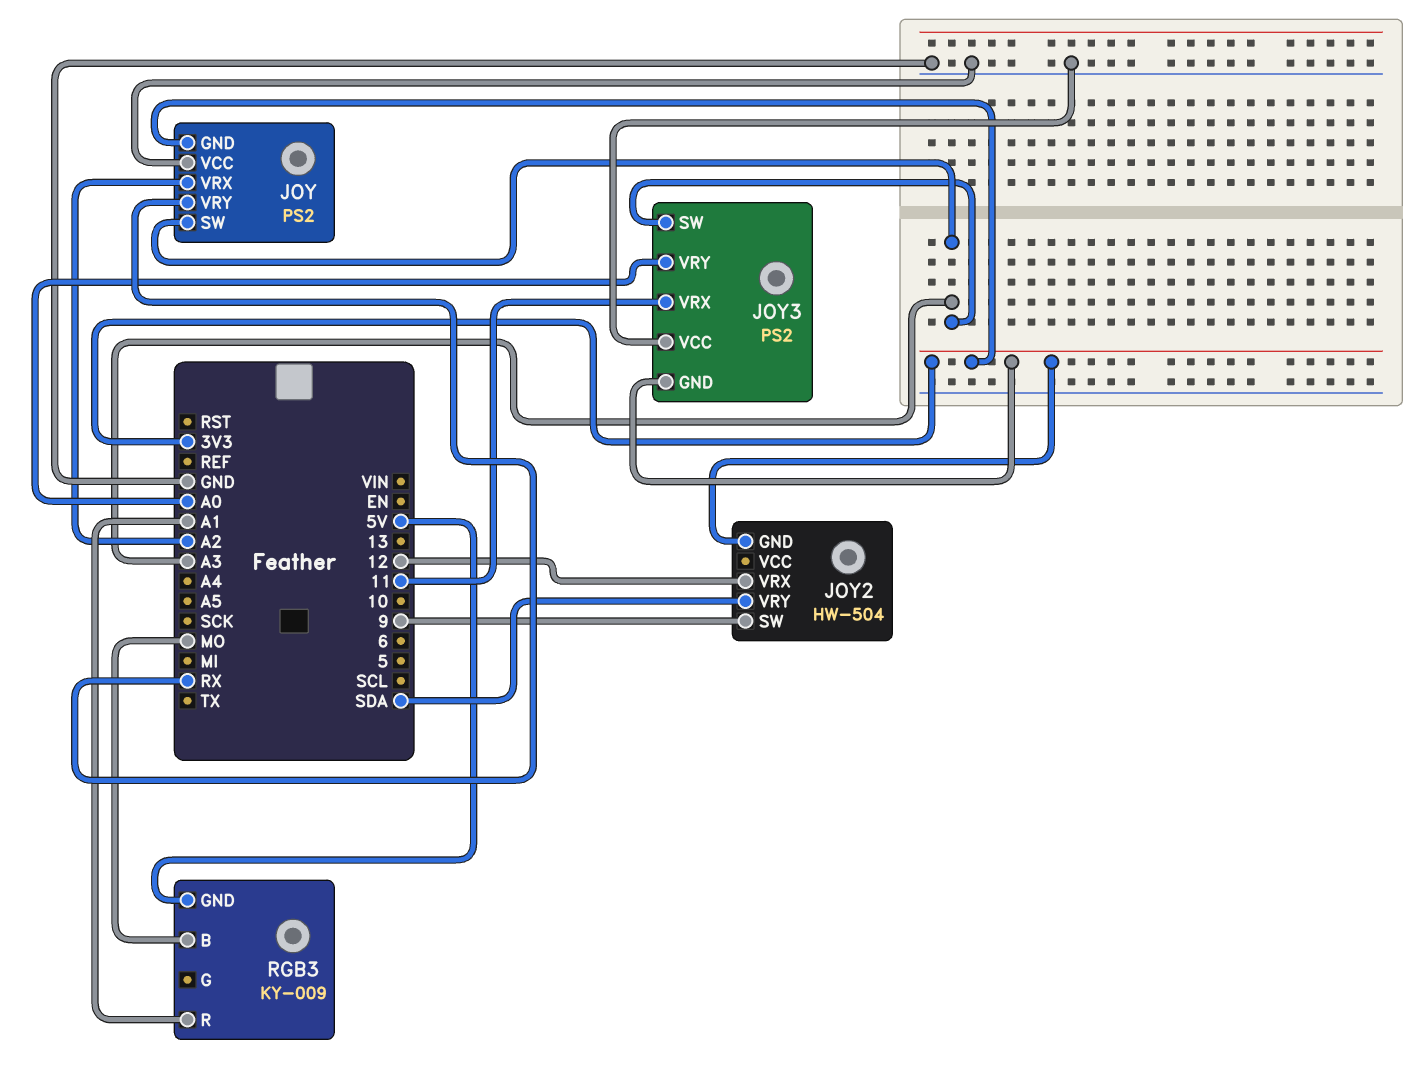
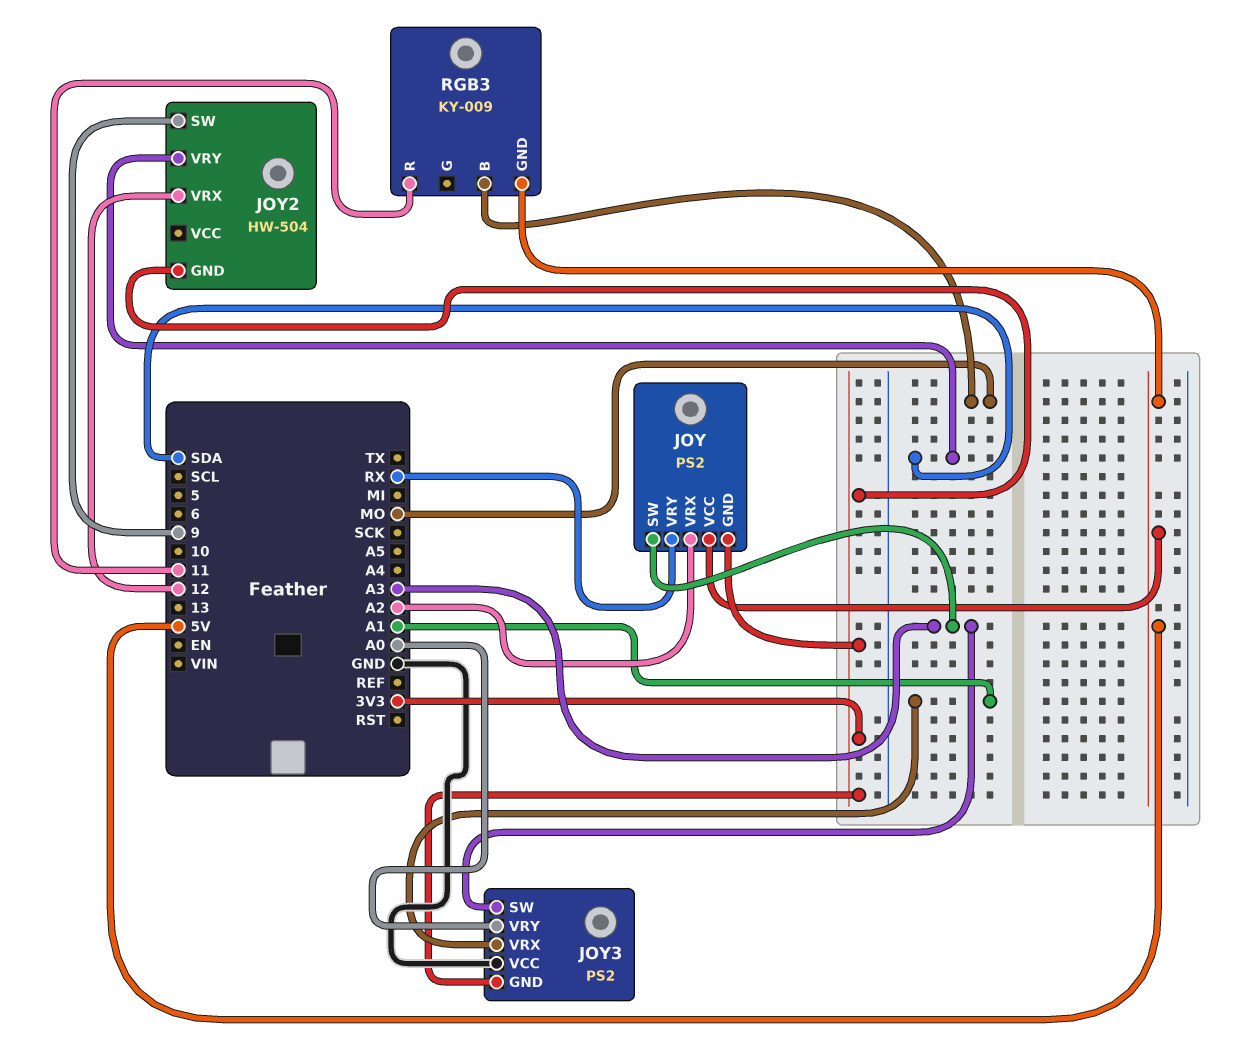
JOY pin VCC: GND -> 5V
JOY3 pin VRX: 11 -> A1
RGB3 pin R: A1 -> 11

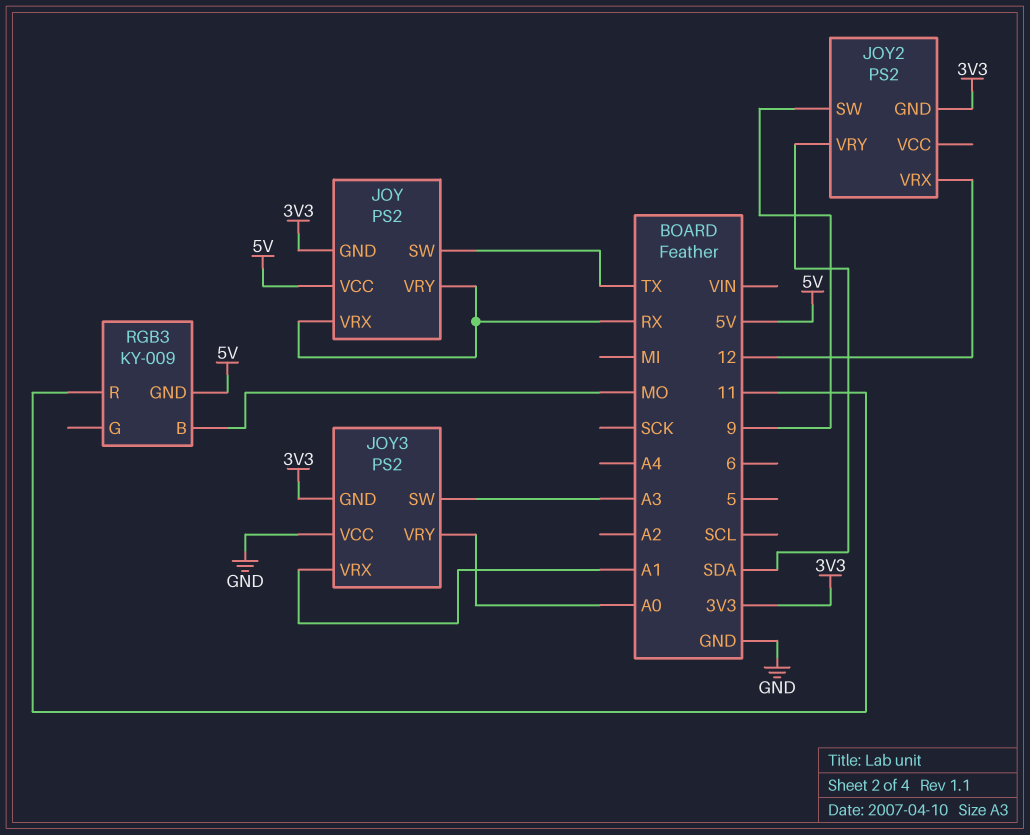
JOY pin SW: A3 -> TX
JOY pin VRX: A2 -> RX
JOY2: HW-504 -> PS2

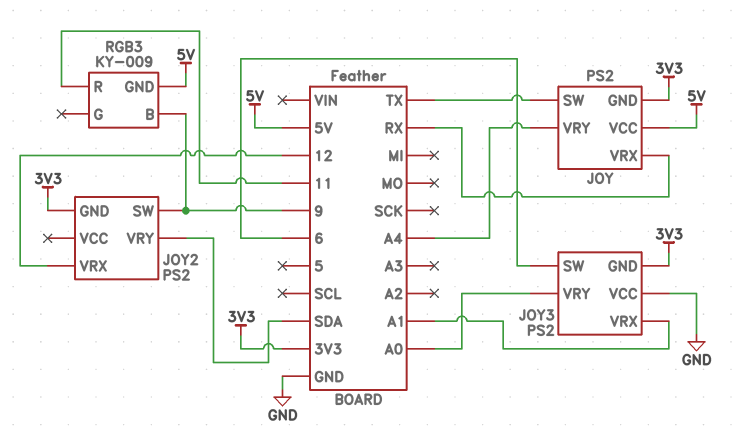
JOY pin VRY: RX -> A4
JOY3 pin SW: A3 -> 6
RGB3 pin B: MO -> 9

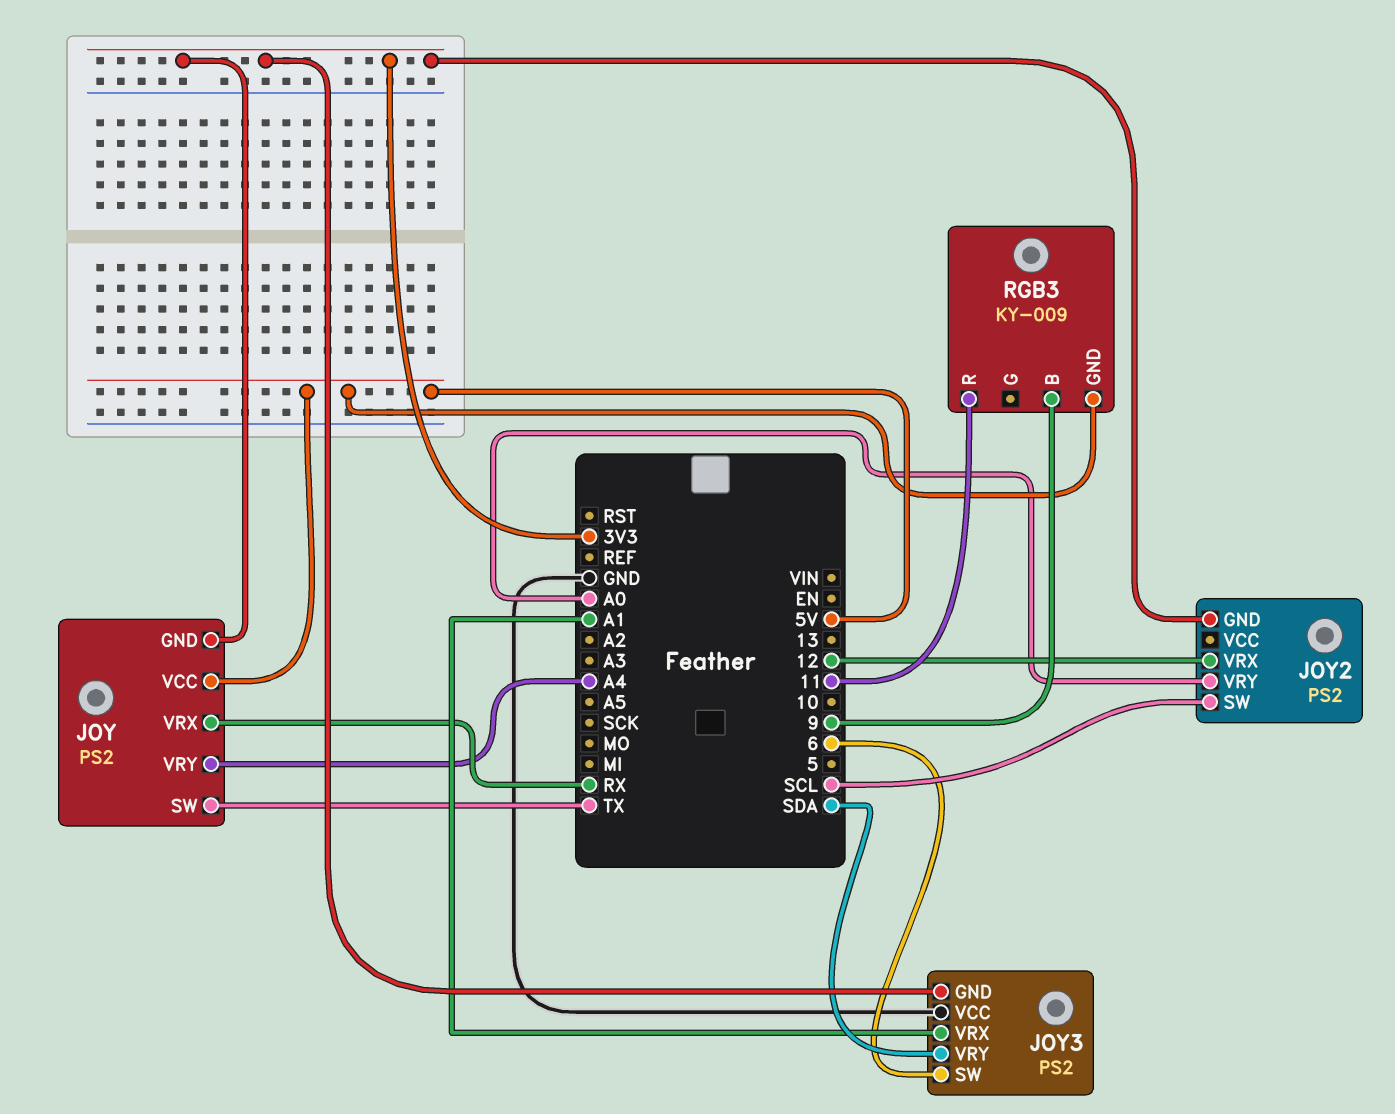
JOY2 pin SW: 9 -> SCL
JOY2 pin VRY: SDA -> A0
JOY3 pin VRY: A0 -> SDA

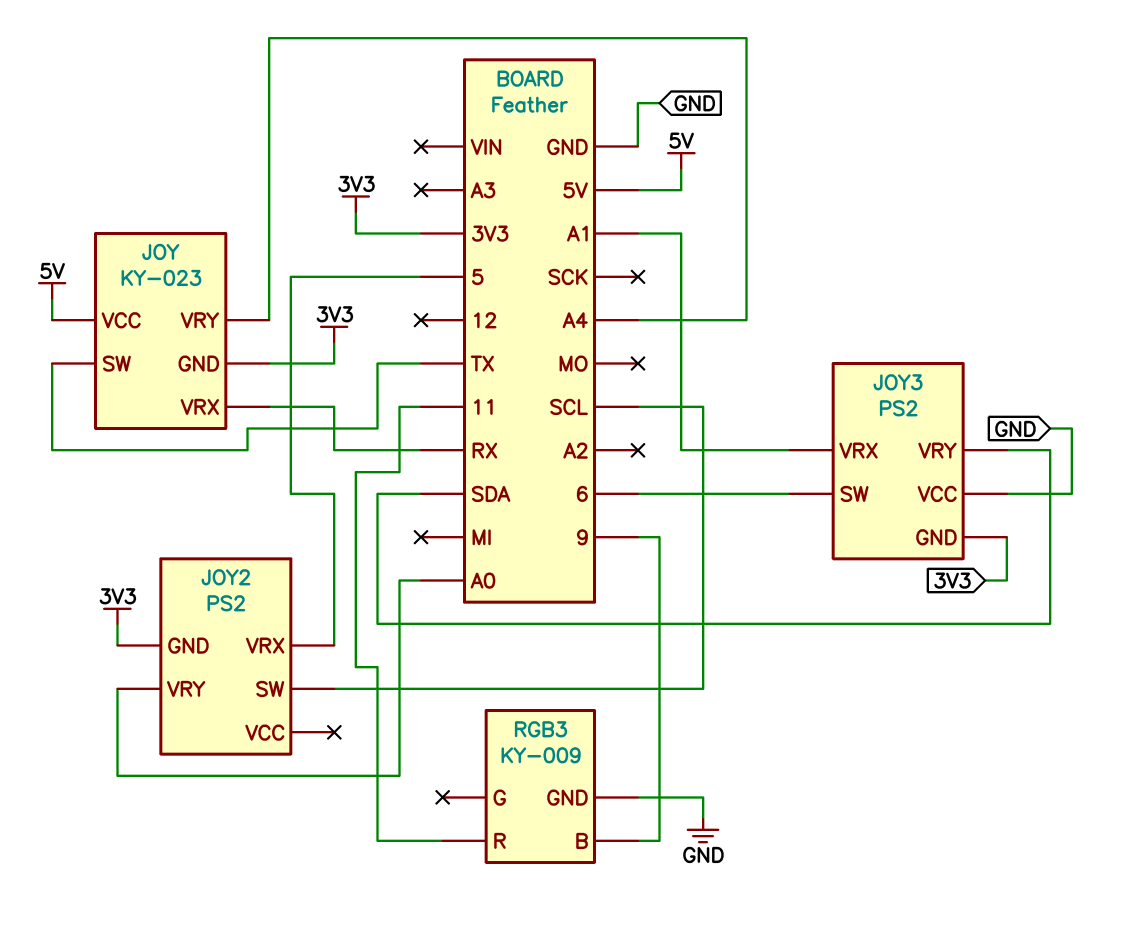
JOY: PS2 -> KY-023
JOY2 pin VRX: 12 -> 5
RGB3 pin GND: 5V -> GND

